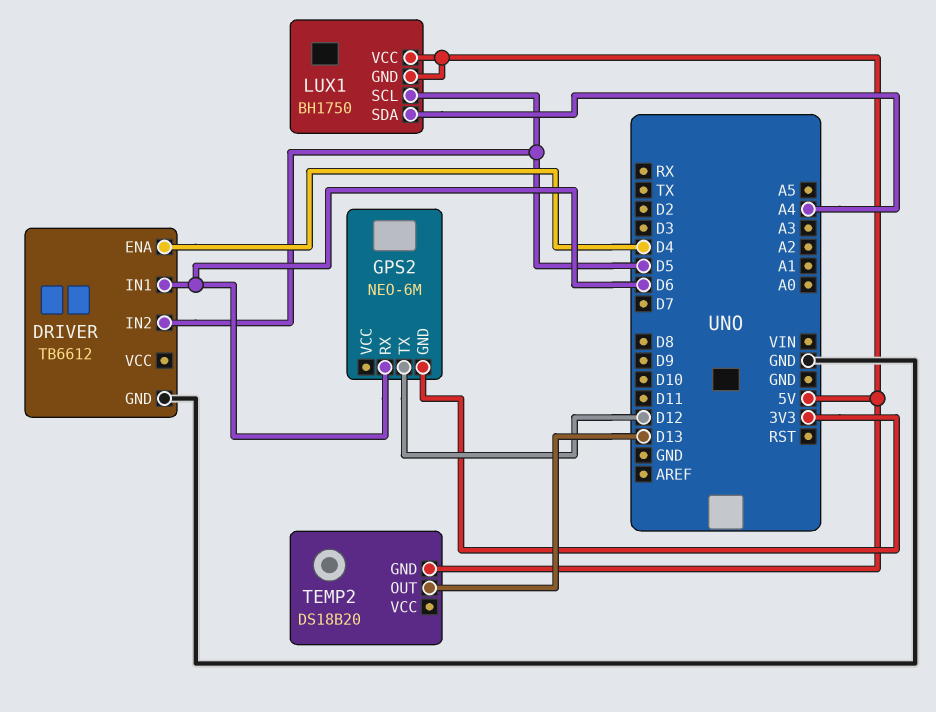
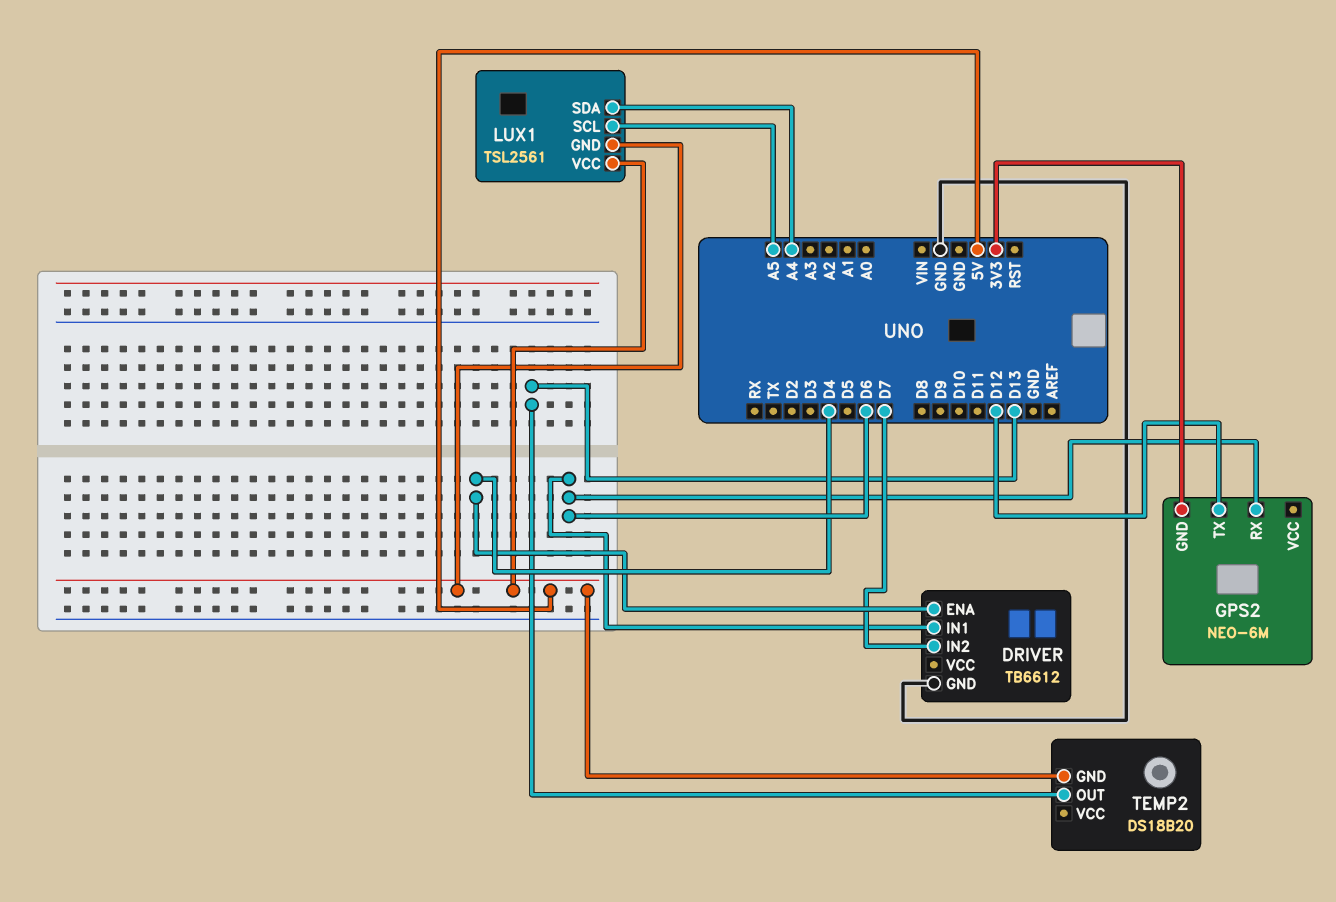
DRIVER pin IN2: D5 -> D7
LUX1: BH1750 -> TSL2561
LUX1 pin SCL: D5 -> A5

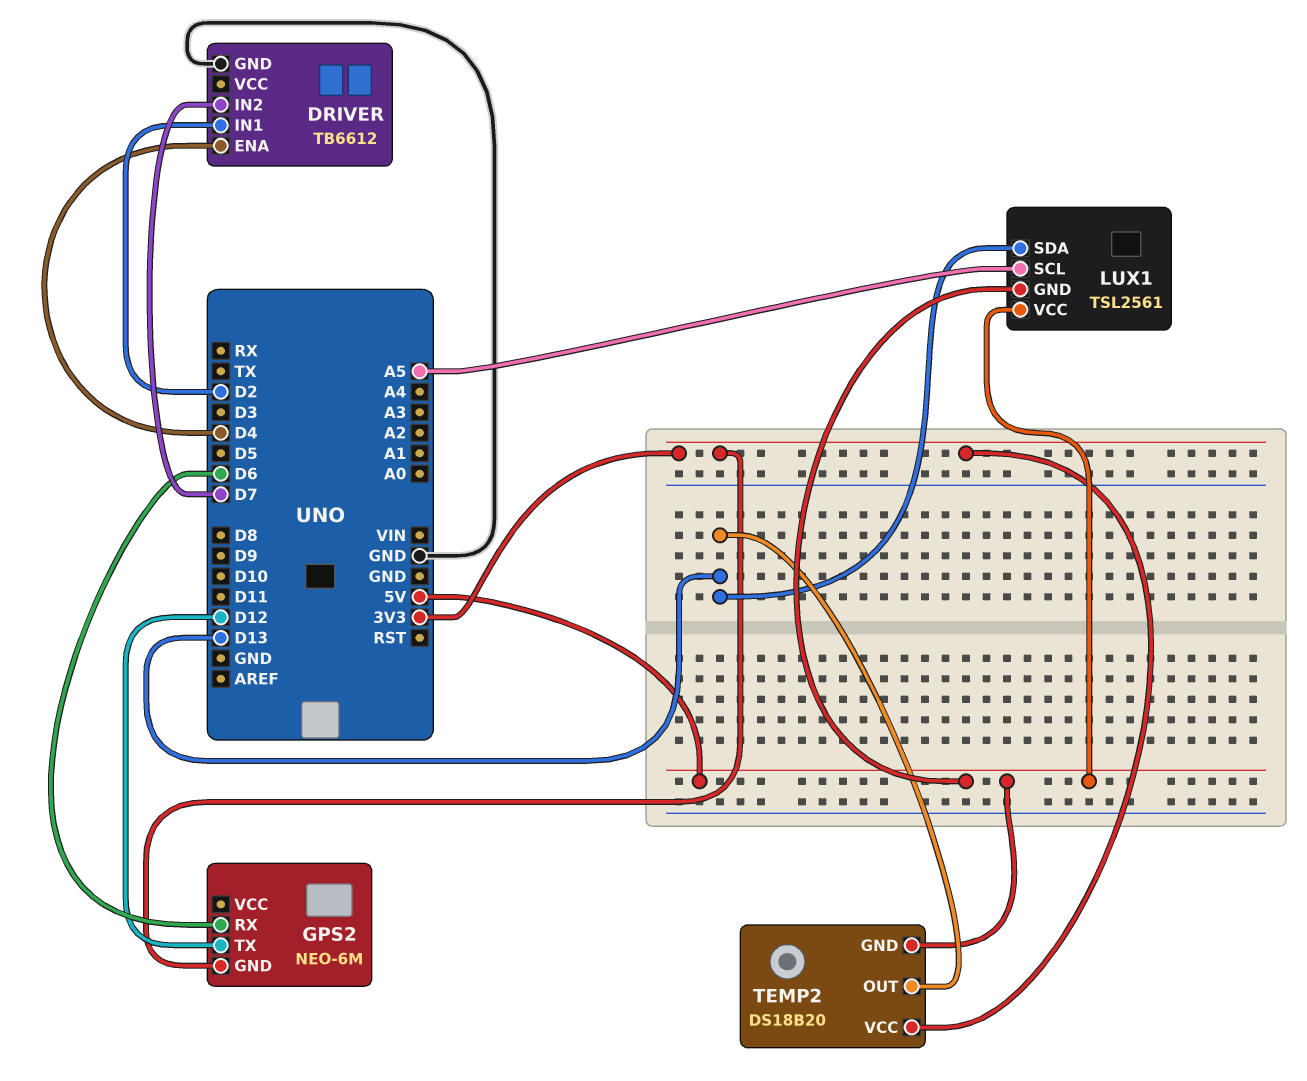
DRIVER pin IN1: D6 -> D2
LUX1 pin SDA: A4 -> D13
TEMP2 pin VCC: none -> 3V3

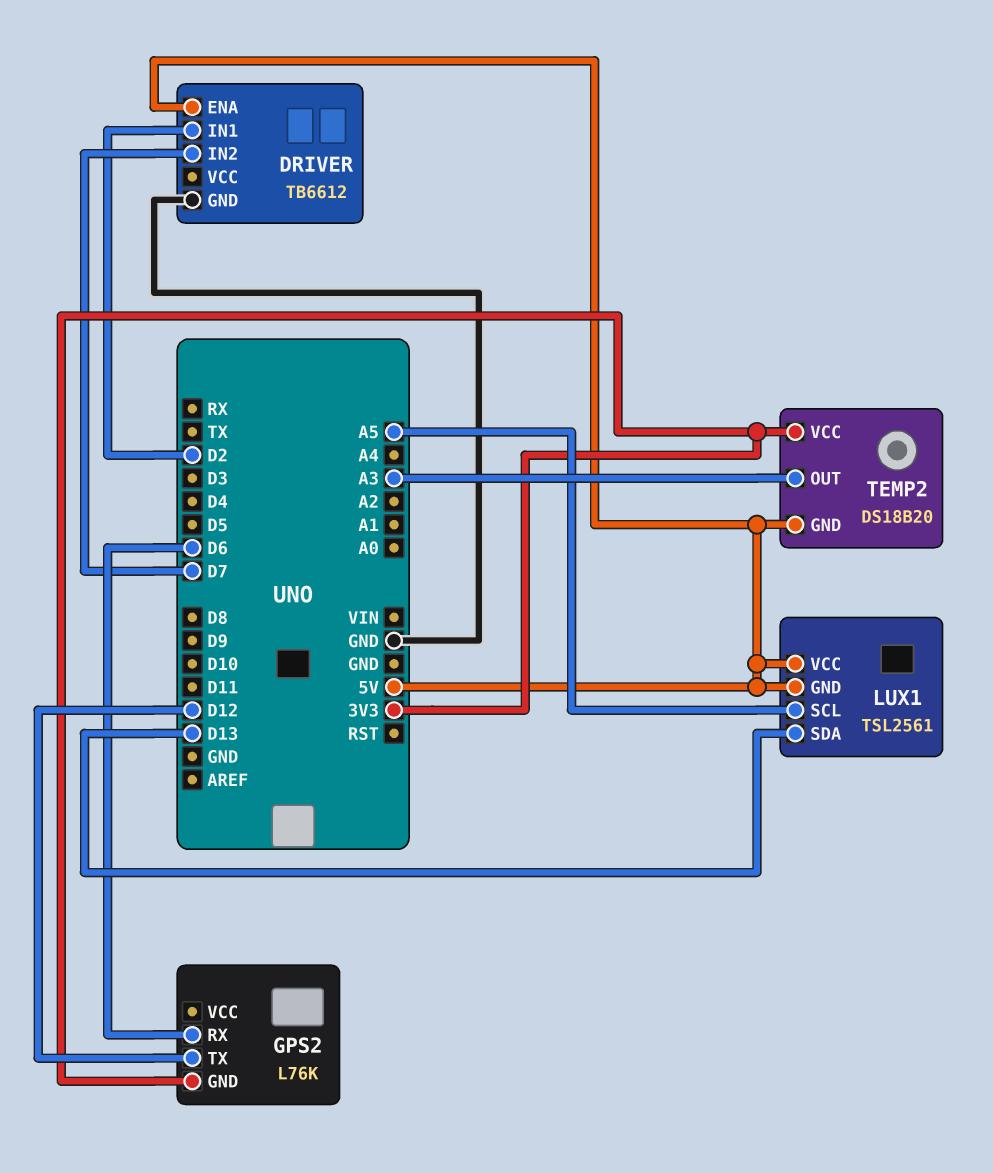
DRIVER pin ENA: D4 -> 5V
GPS2: NEO-6M -> L76K
TEMP2 pin OUT: D13 -> A3

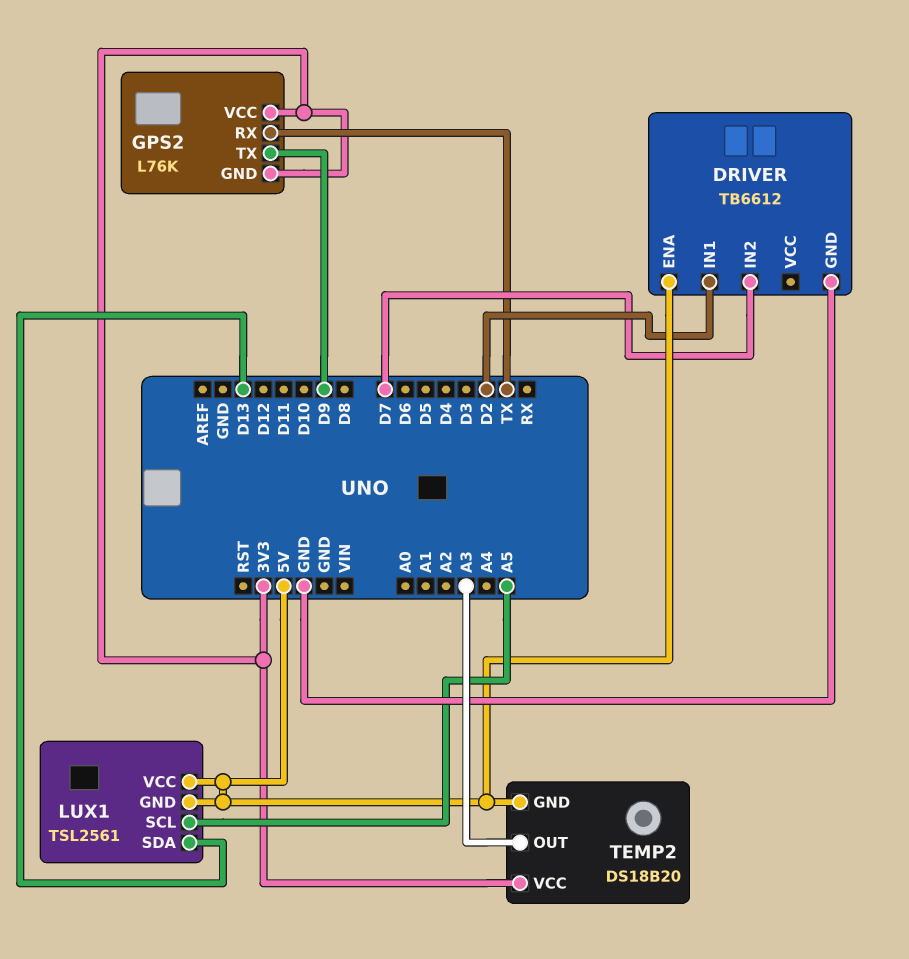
GPS2 pin RX: D6 -> TX
GPS2 pin TX: D12 -> D9
GPS2 pin VCC: none -> 3V3

